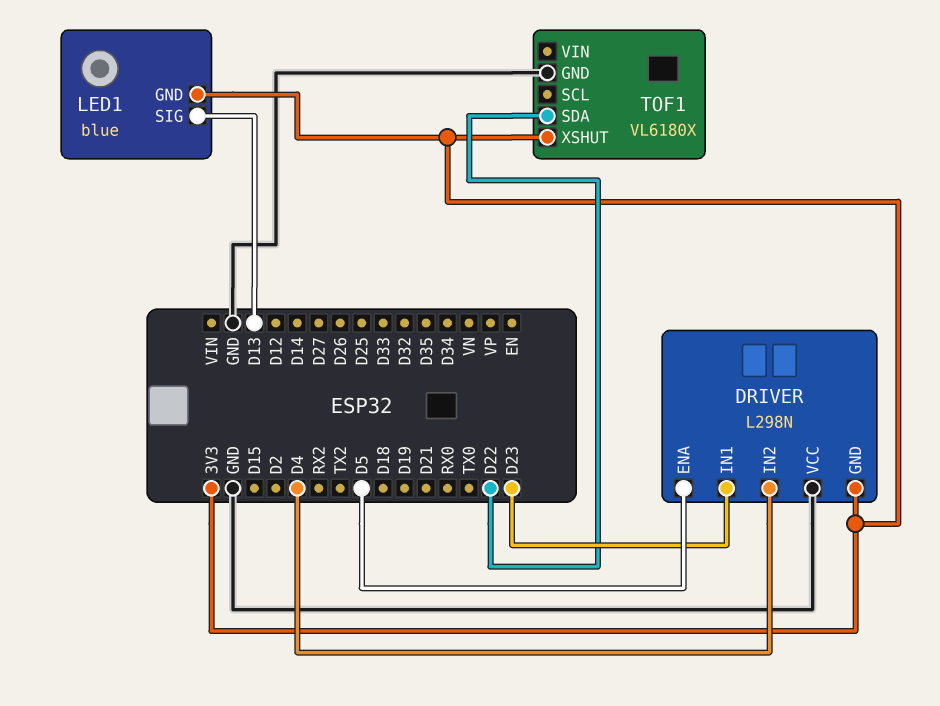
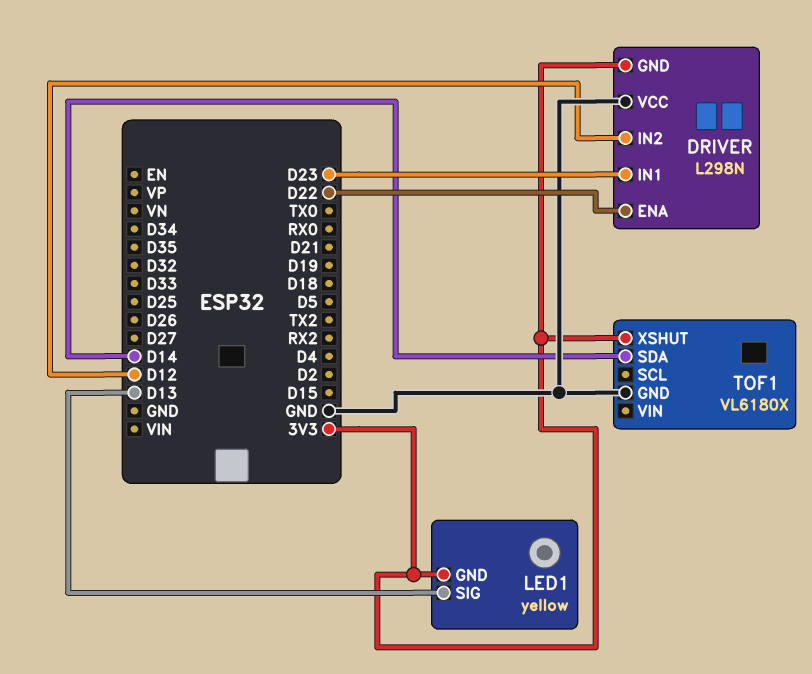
DRIVER pin ENA: D5 -> D22
DRIVER pin IN2: D4 -> D12
LED1: blue -> yellow
TOF1 pin SDA: D22 -> D14

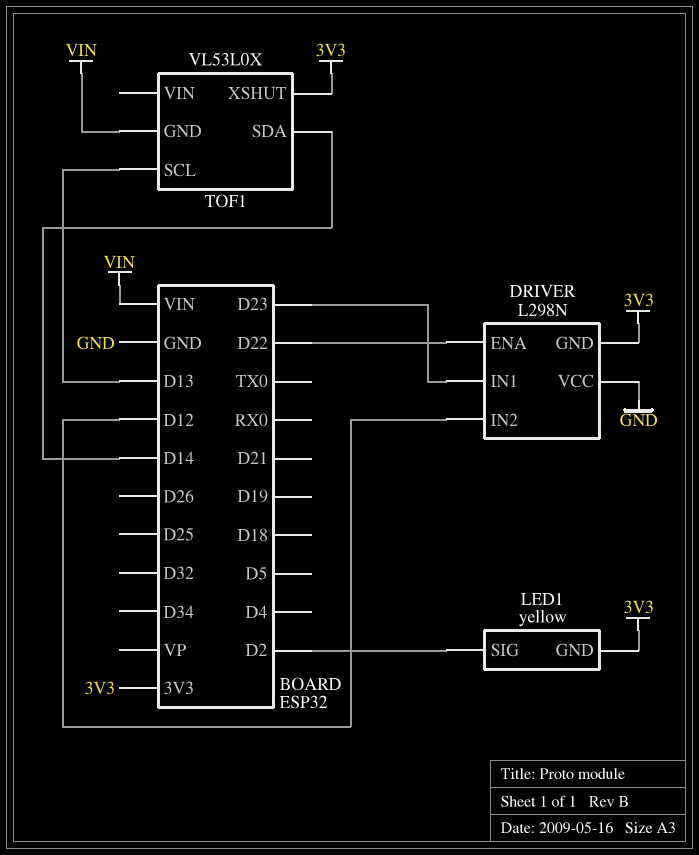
LED1 pin SIG: D13 -> D2
TOF1: VL6180X -> VL53L0X
TOF1 pin GND: GND -> VIN
TOF1 pin SCL: none -> D13

